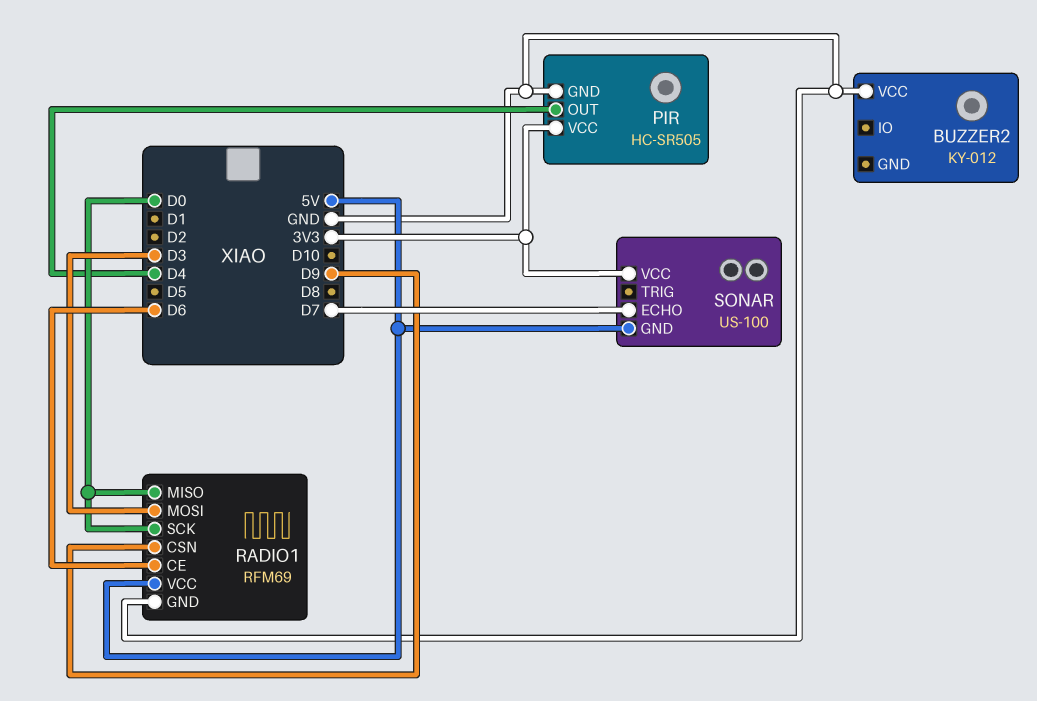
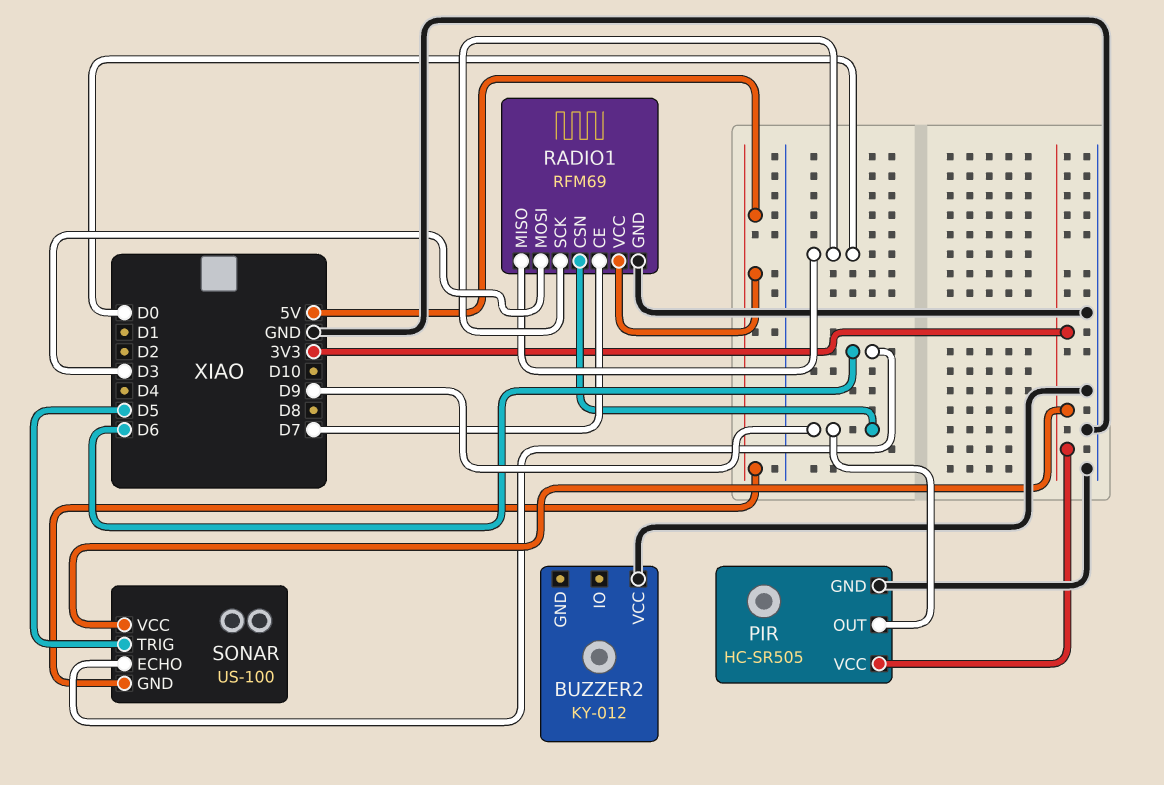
PIR pin OUT: D4 -> D9
RADIO1 pin CE: D6 -> D7
SONAR pin ECHO: D7 -> D6
SONAR pin TRIG: none -> D5

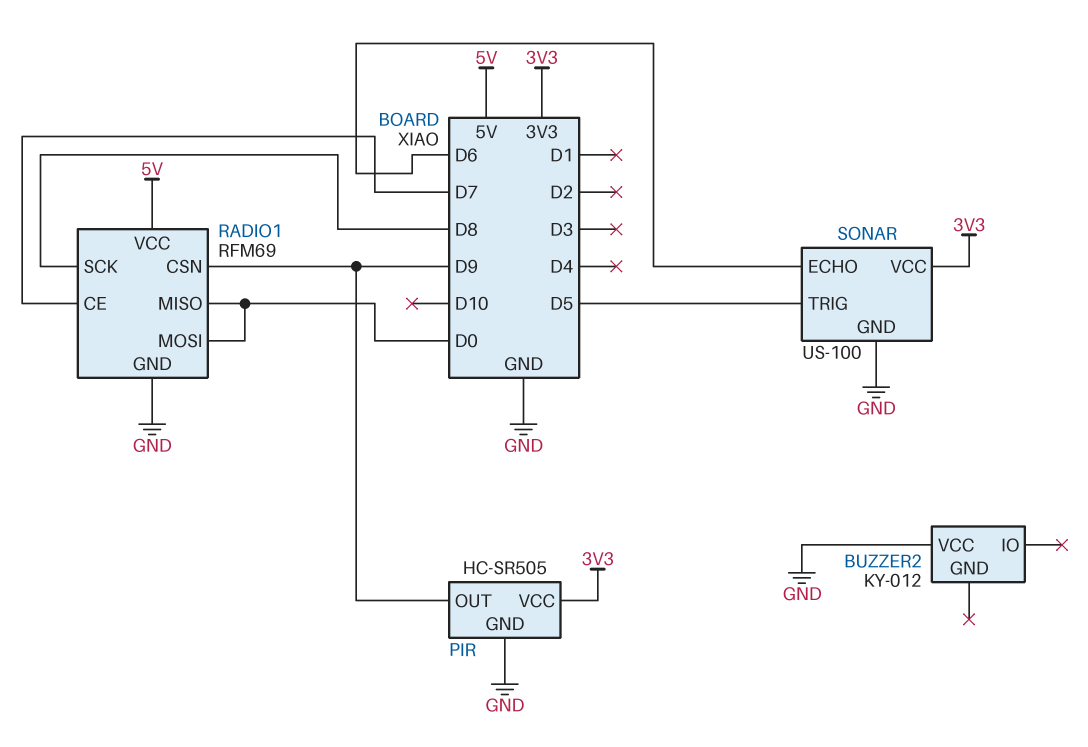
RADIO1 pin MOSI: D3 -> D0
RADIO1 pin SCK: D0 -> D8
SONAR pin GND: 5V -> GND

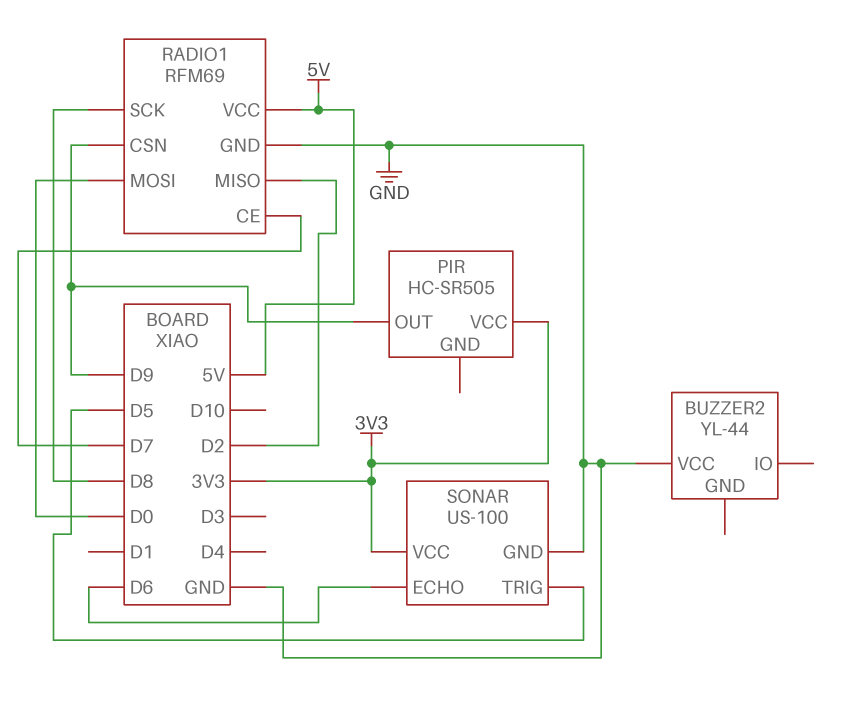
BUZZER2: KY-012 -> YL-44
PIR pin GND: GND -> none
RADIO1 pin MISO: D0 -> D2

